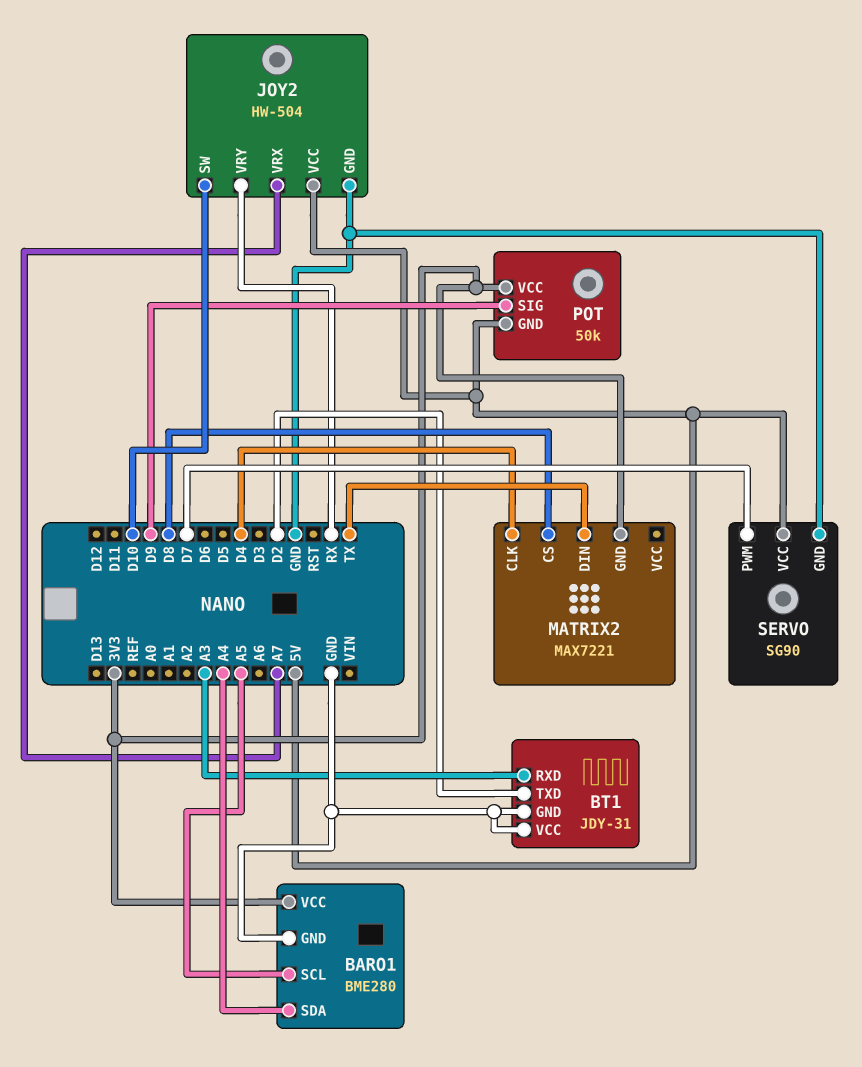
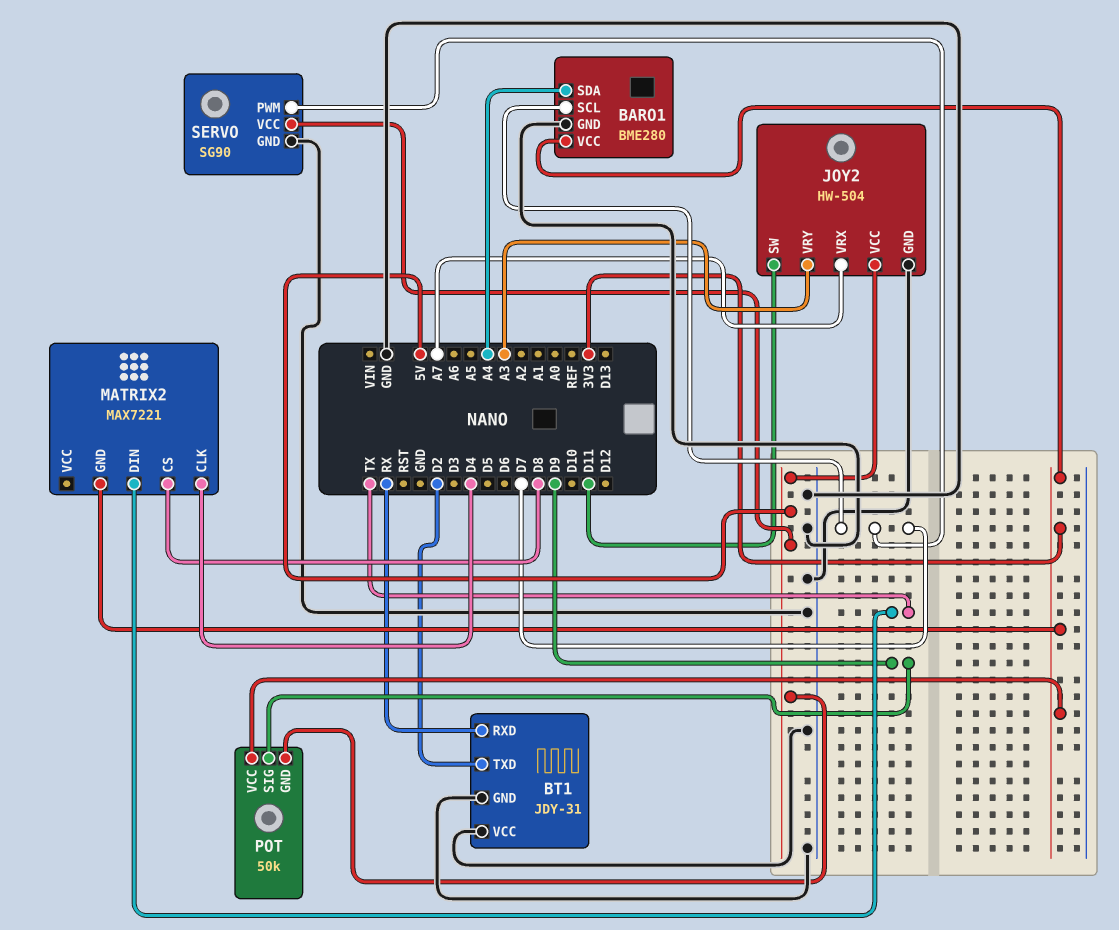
BARO1 pin SCL: A5 -> D7
BT1 pin RXD: A3 -> RX
JOY2 pin SW: D10 -> D11
JOY2 pin VRY: RX -> A3

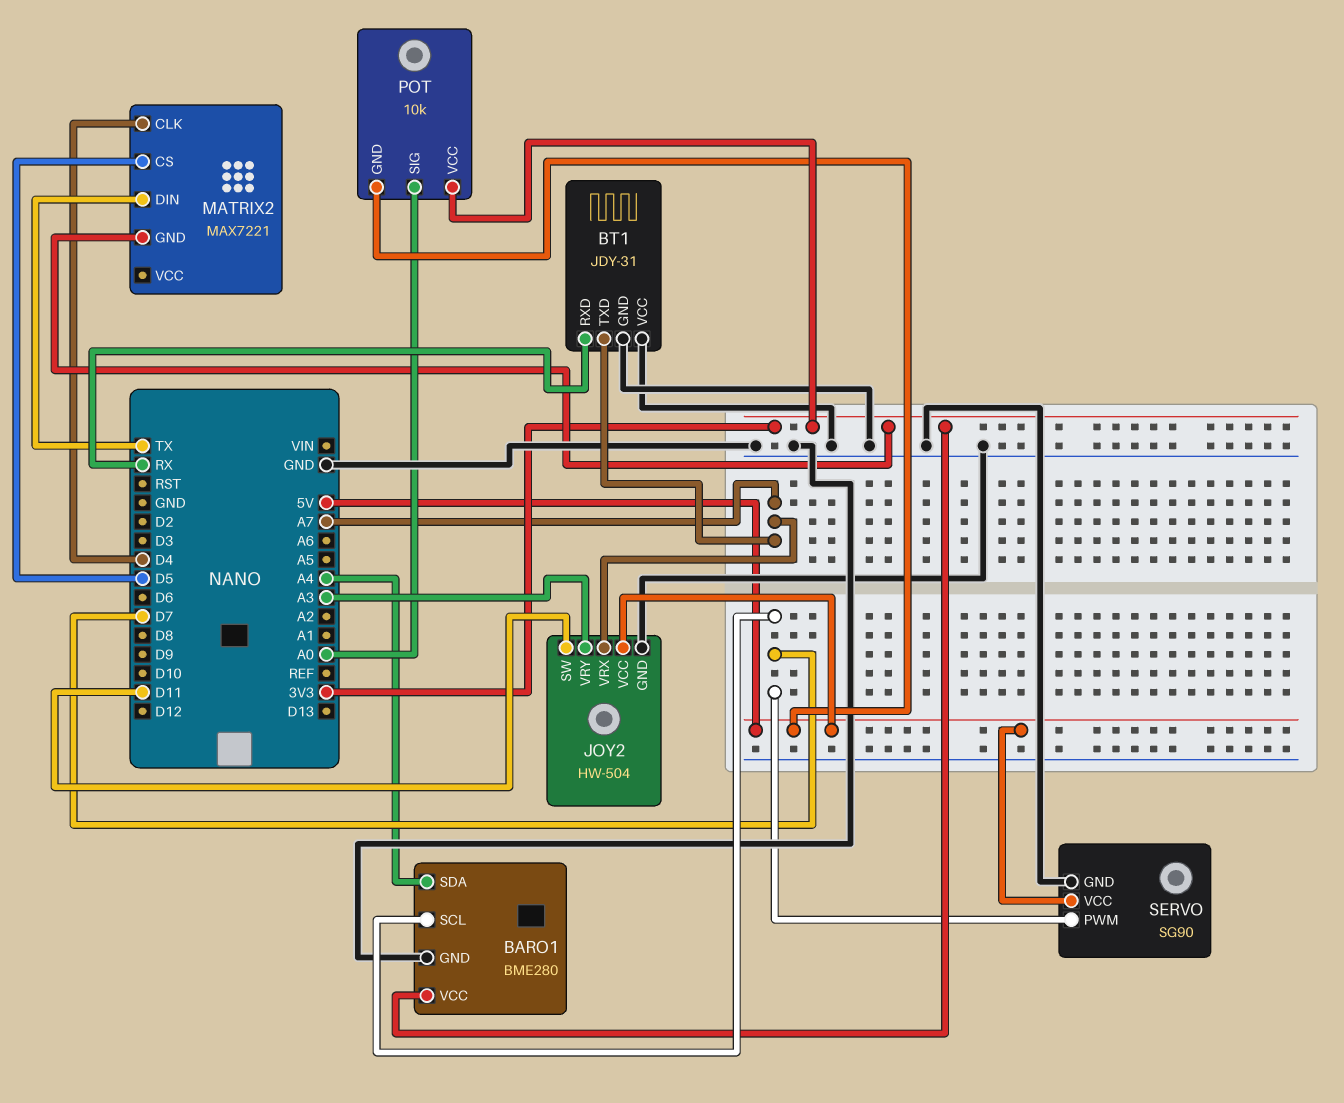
BT1 pin TXD: D2 -> A7
MATRIX2 pin CS: D8 -> D5
POT: 50k -> 10k
POT pin SIG: D9 -> A0

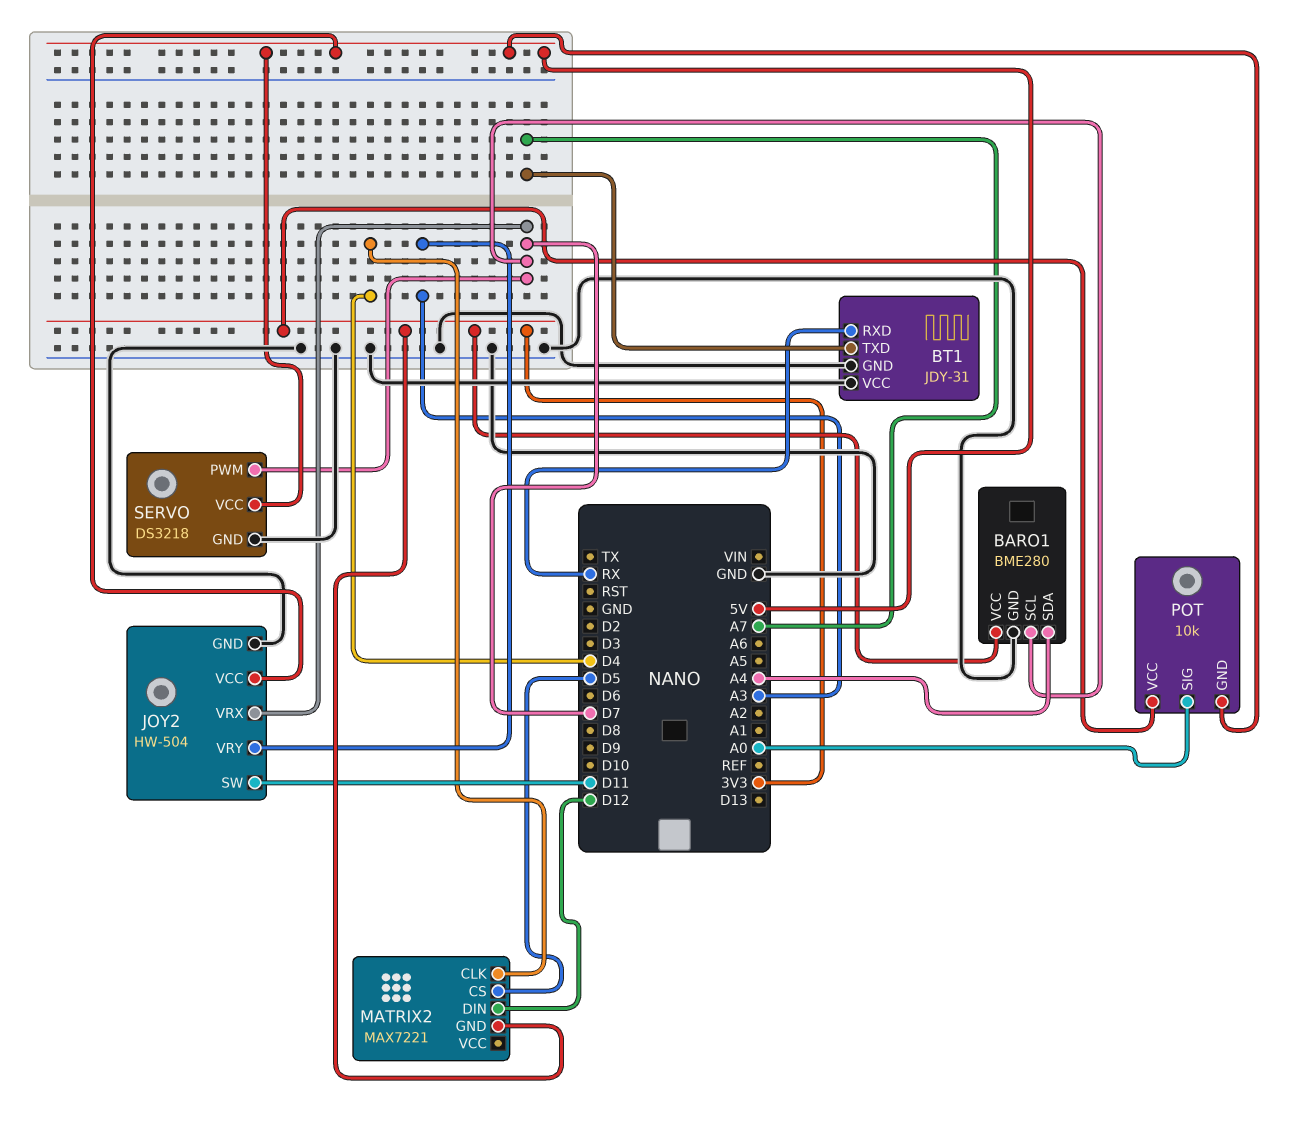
JOY2 pin VRX: A7 -> D7
MATRIX2 pin DIN: TX -> D12
SERVO: SG90 -> DS3218

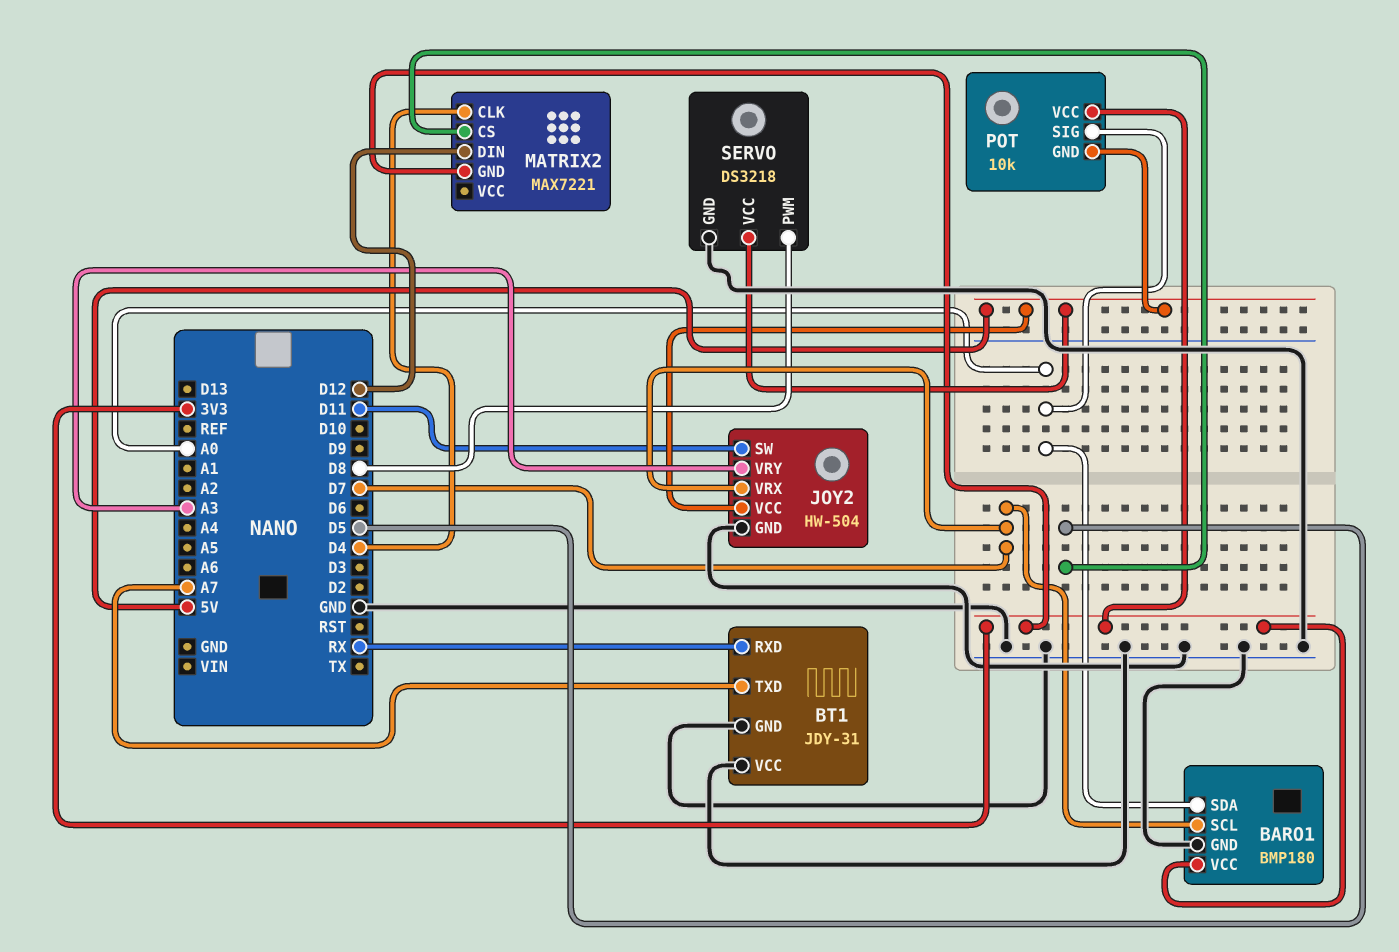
BARO1: BME280 -> BMP180
BARO1 pin SDA: A4 -> A0
SERVO pin PWM: D7 -> D8

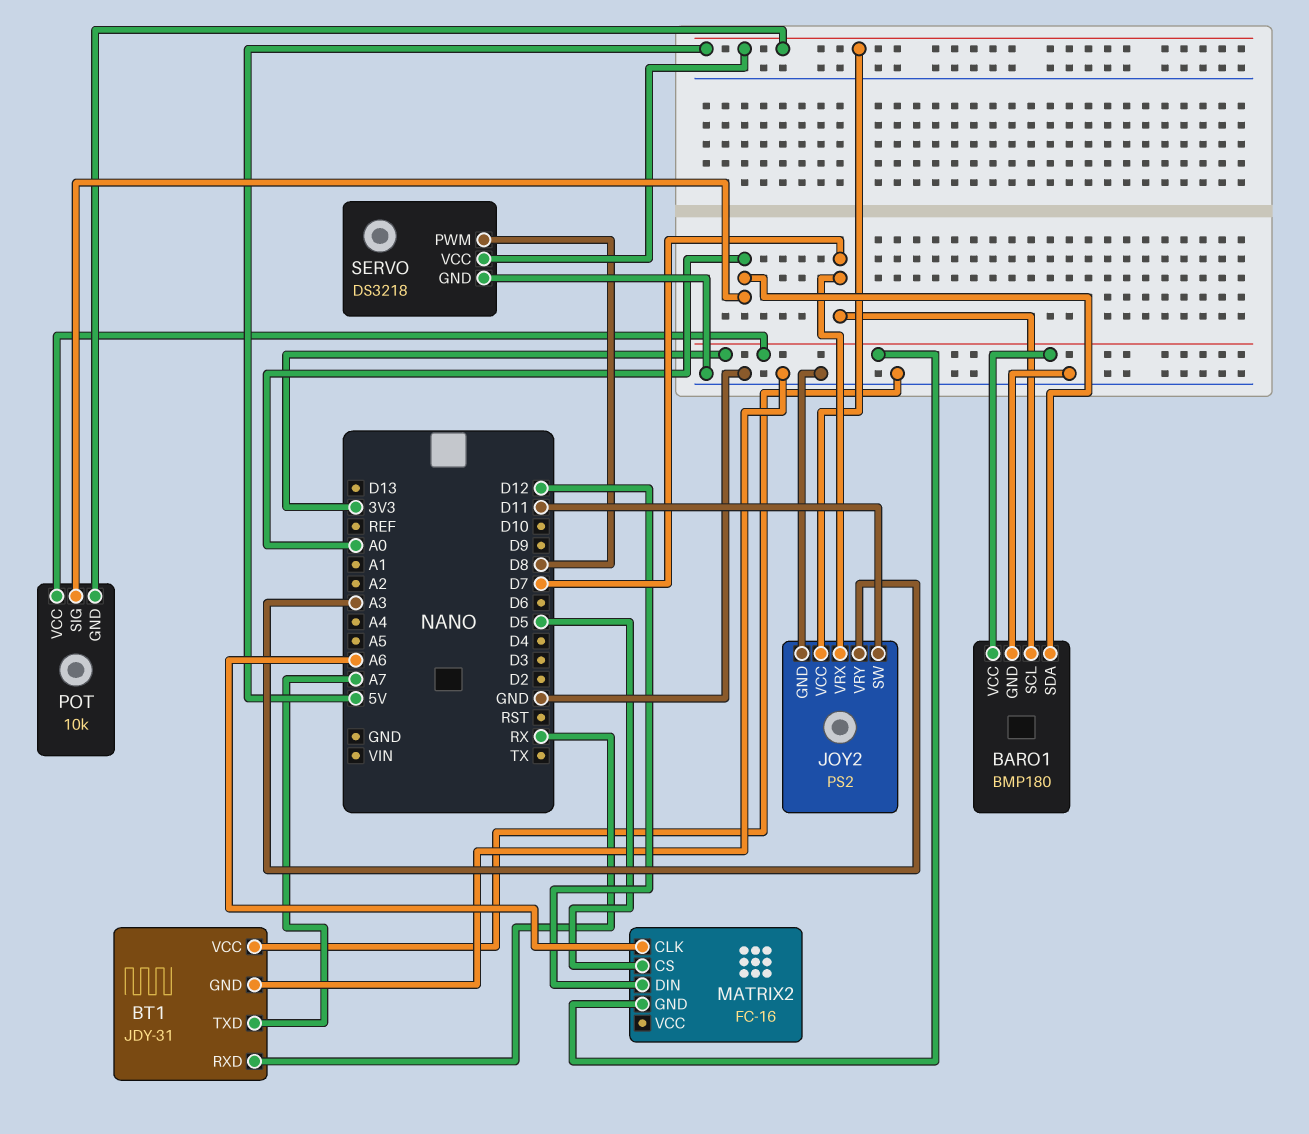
JOY2: HW-504 -> PS2
MATRIX2: MAX7221 -> FC-16
MATRIX2 pin CLK: D4 -> A6

